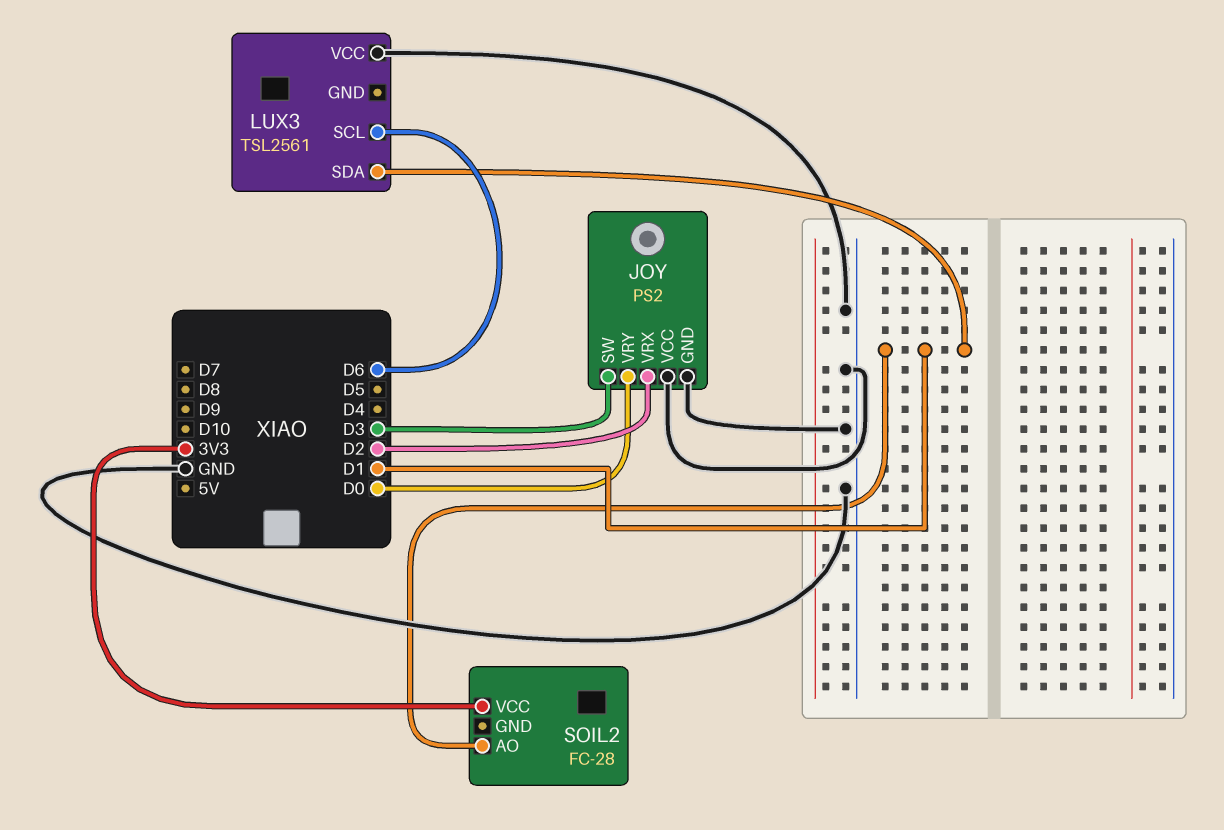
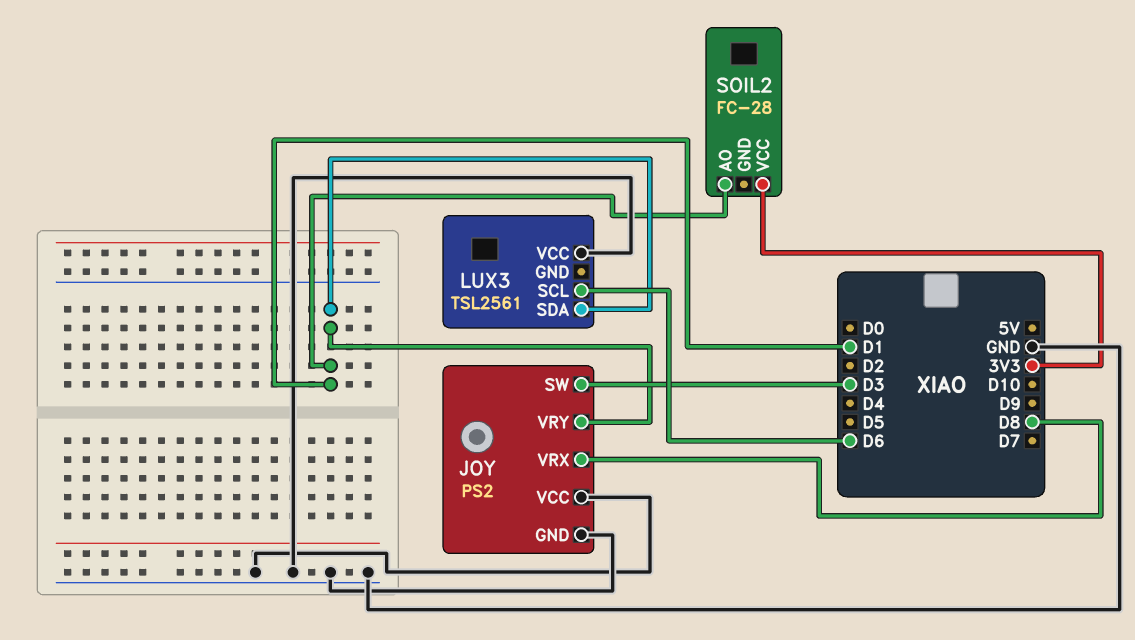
JOY pin VRX: D2 -> D8
JOY pin VRY: D0 -> D1

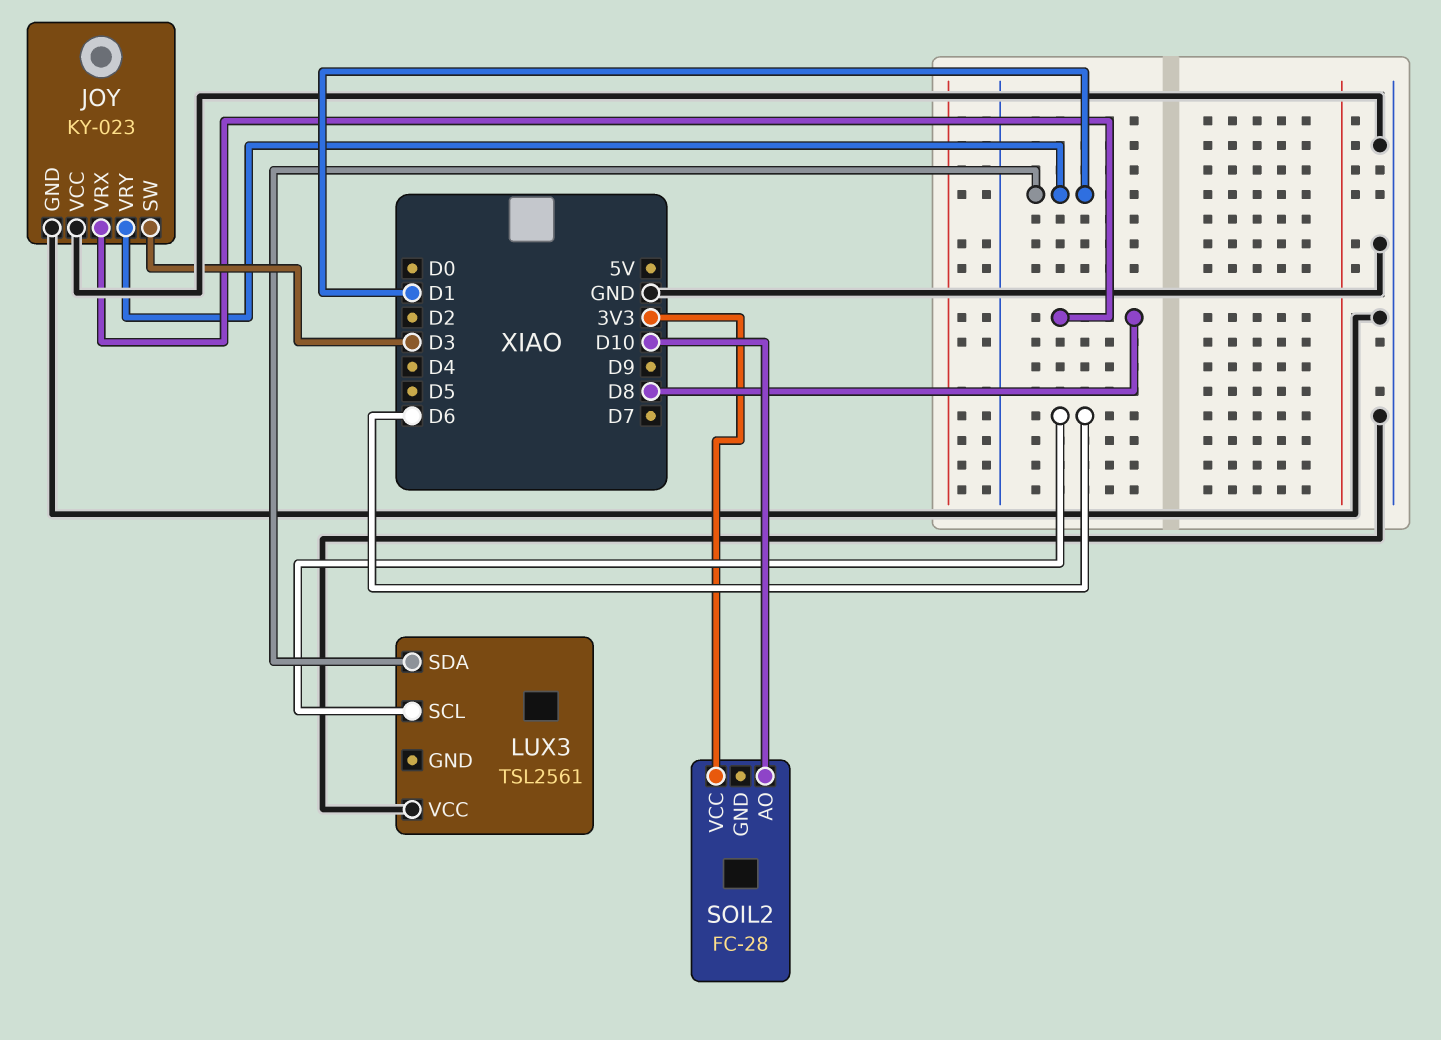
JOY: PS2 -> KY-023
SOIL2 pin AO: D1 -> D10

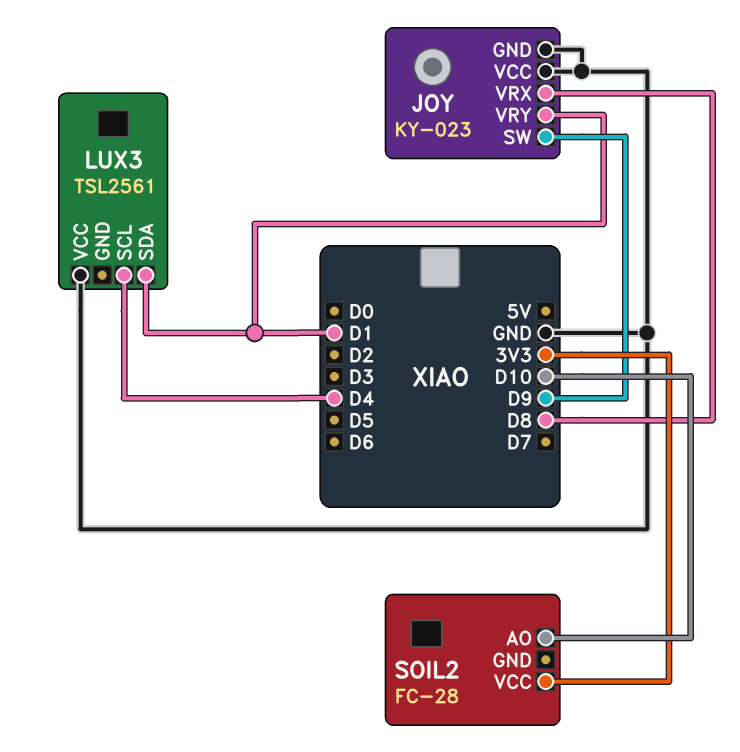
JOY pin SW: D3 -> D9
LUX3 pin SCL: D6 -> D4

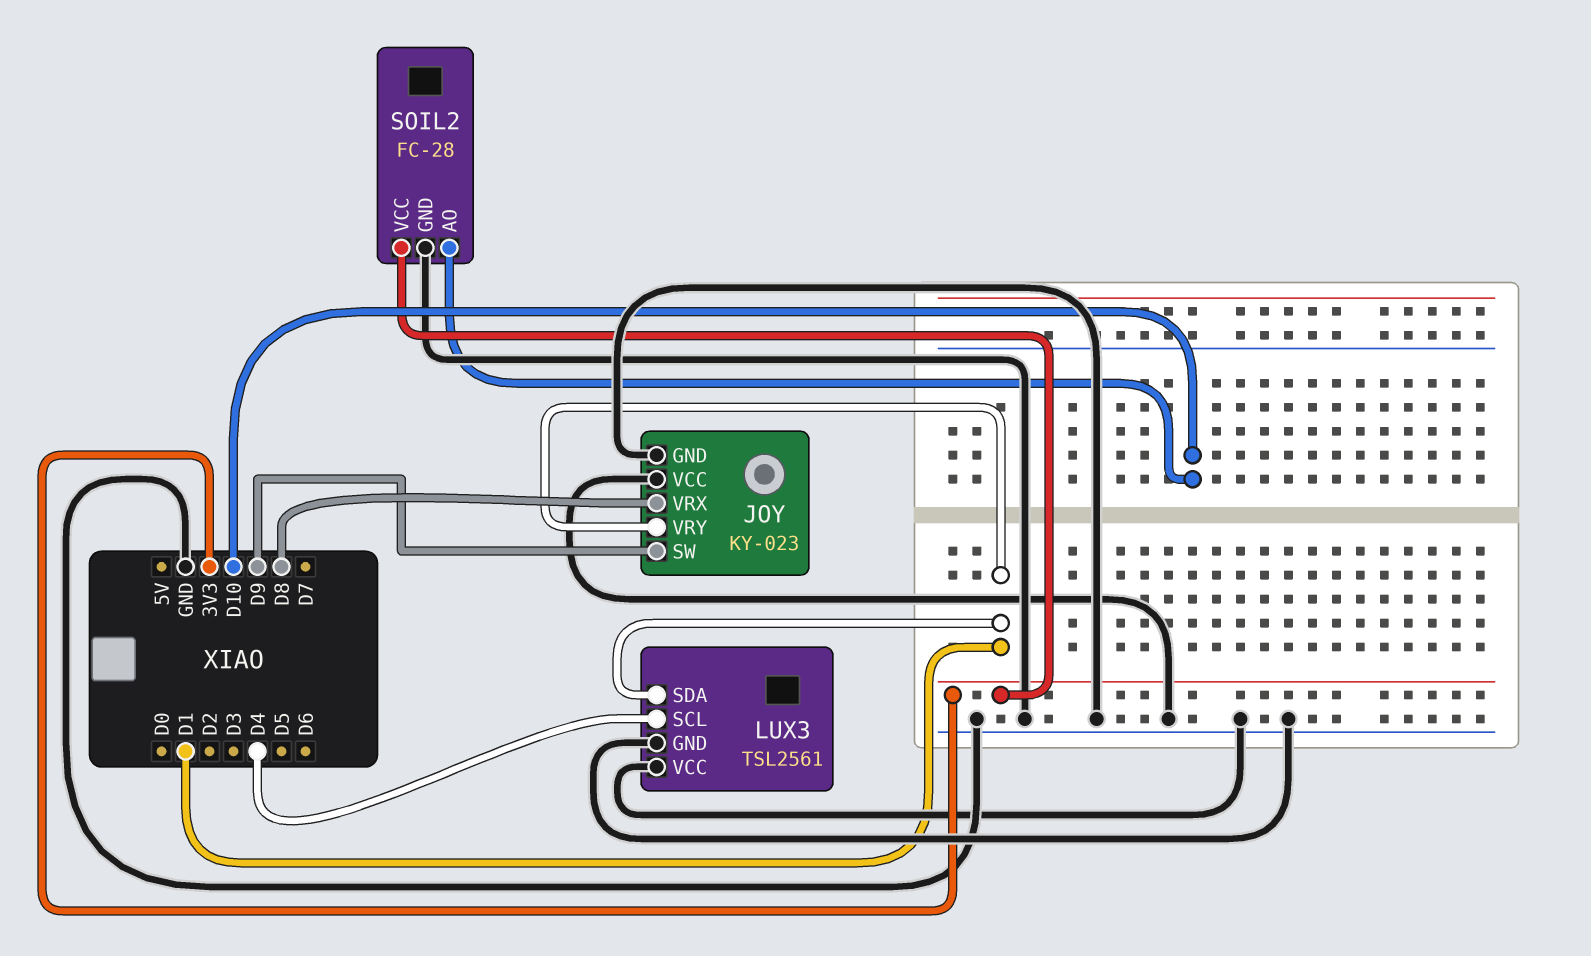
LUX3 pin GND: none -> GND
SOIL2 pin GND: none -> GND

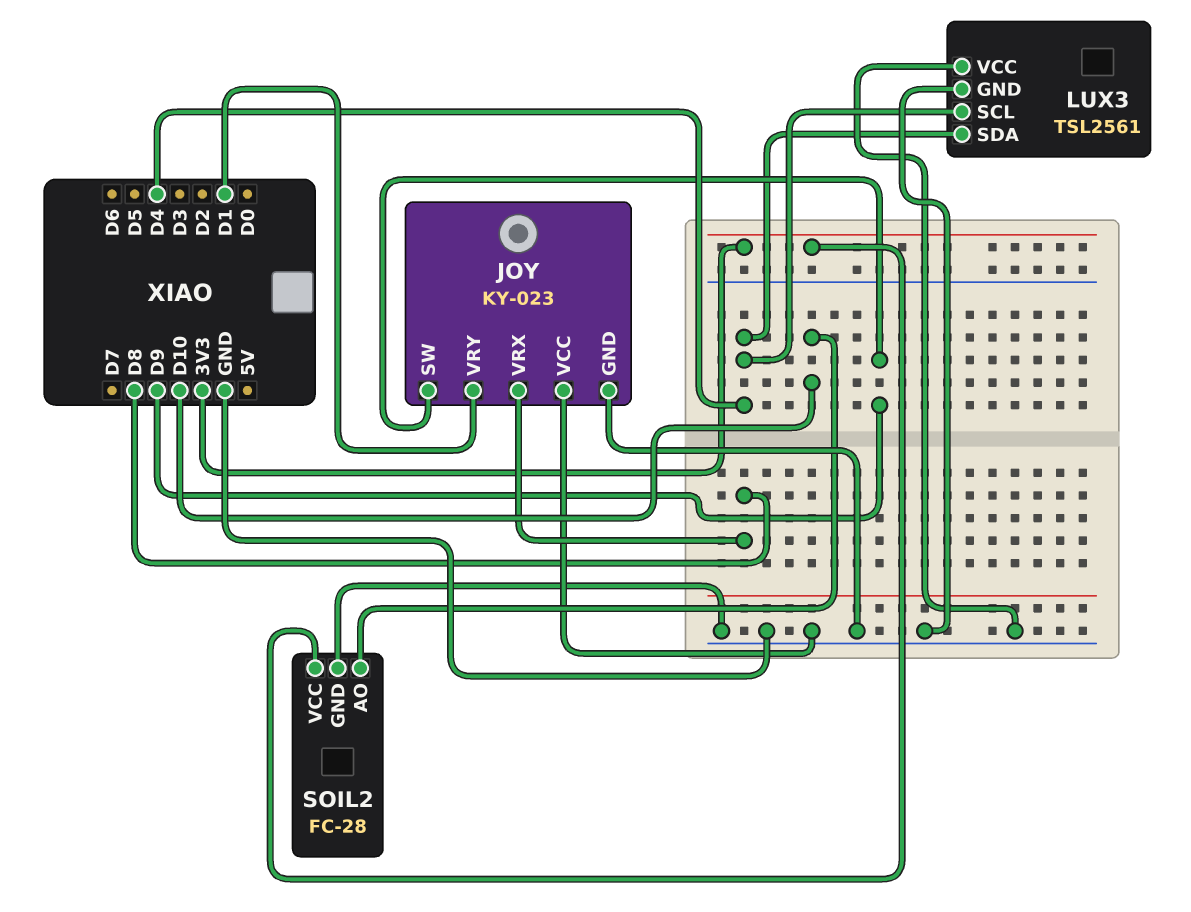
LUX3 pin SDA: D1 -> D4

